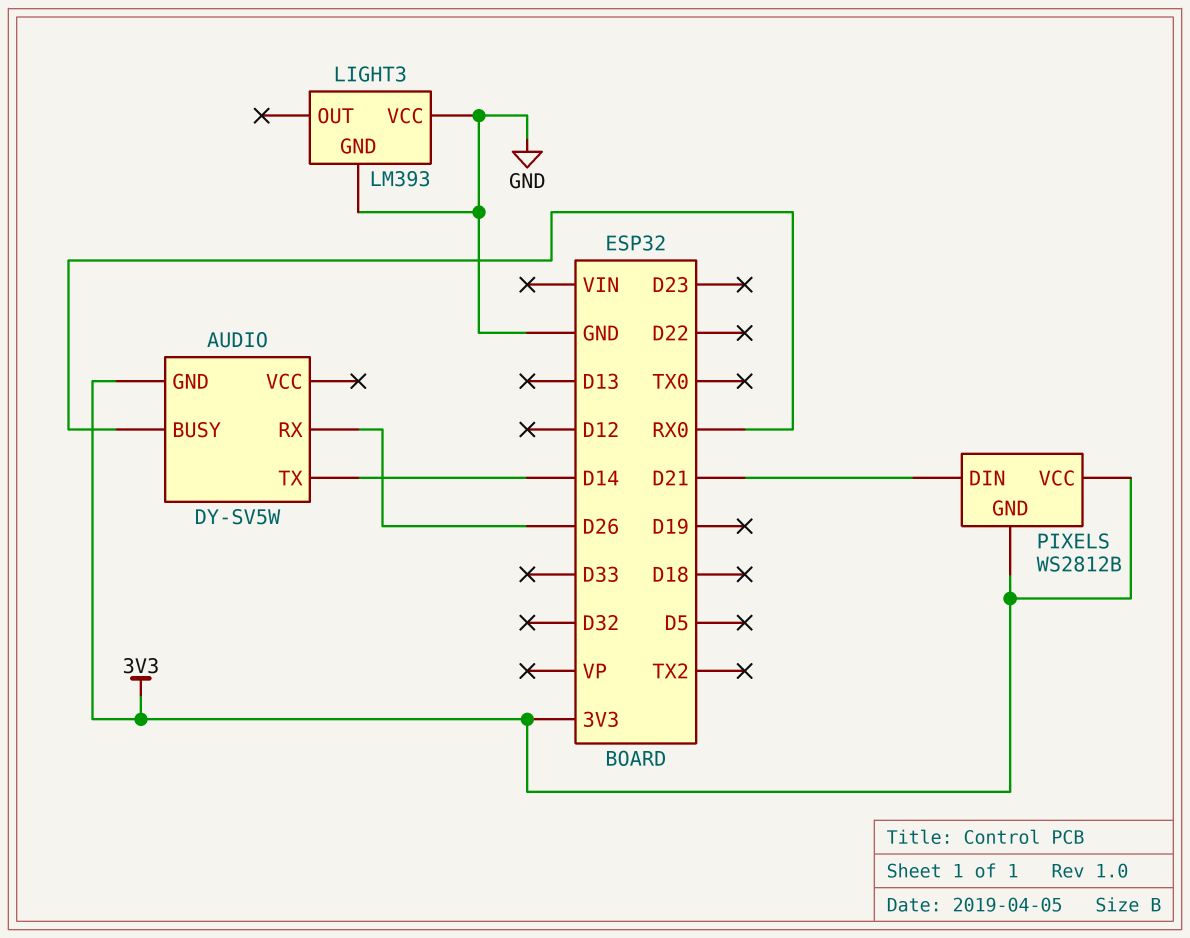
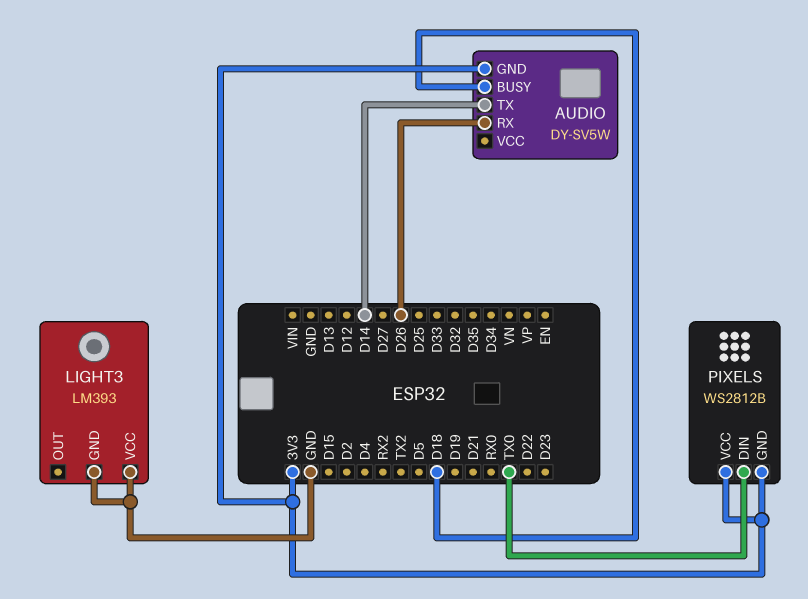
AUDIO pin BUSY: RX0 -> D18
PIXELS pin DIN: D21 -> TX0

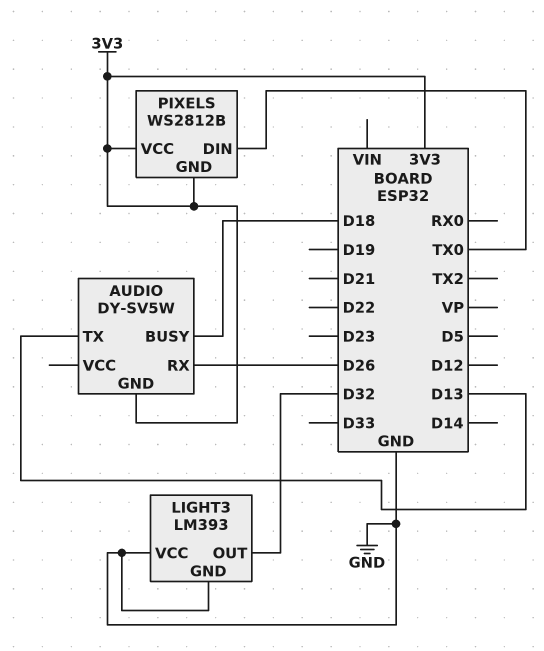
AUDIO pin TX: D14 -> D13
LIGHT3 pin OUT: none -> D32

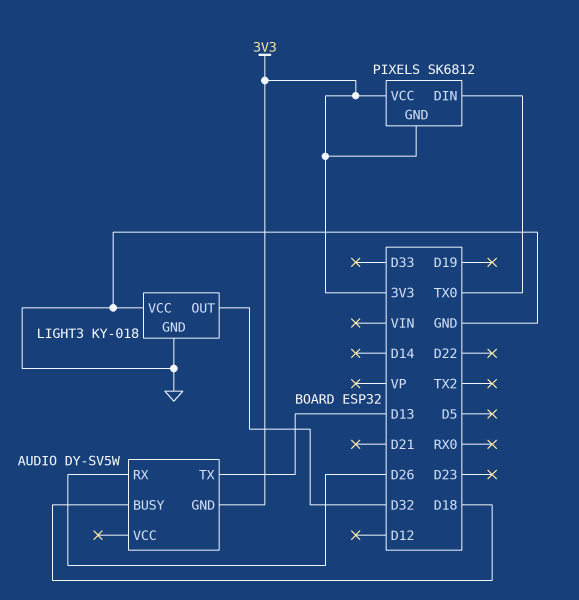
LIGHT3: LM393 -> KY-018
PIXELS: WS2812B -> SK6812

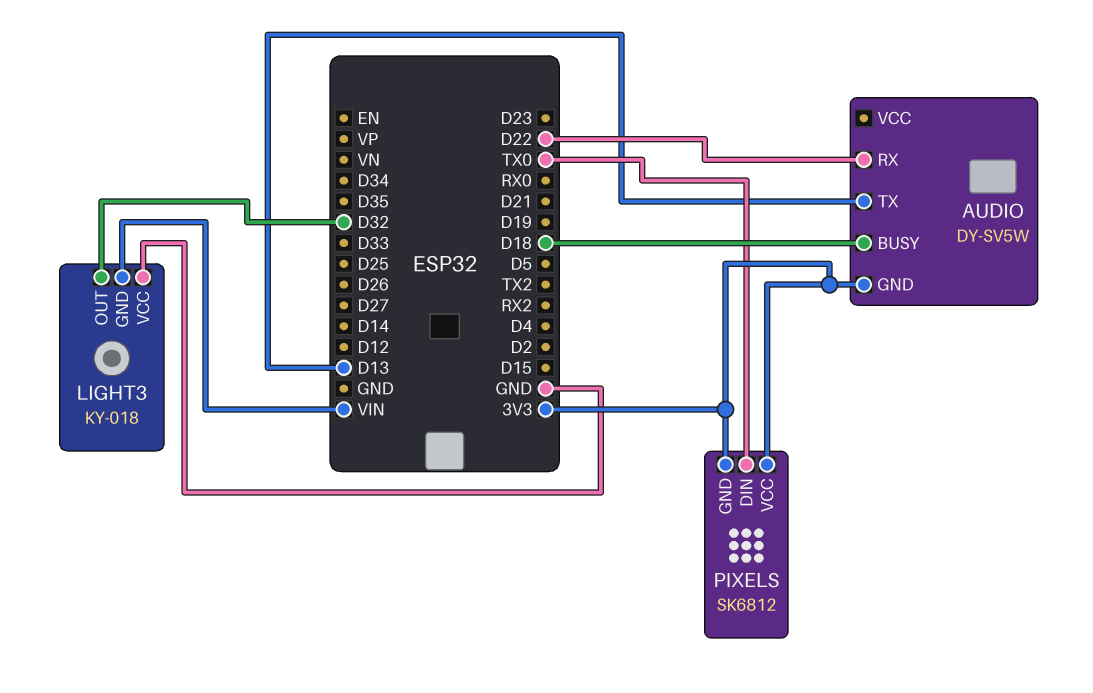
AUDIO pin RX: D26 -> D22
LIGHT3 pin GND: GND -> VIN

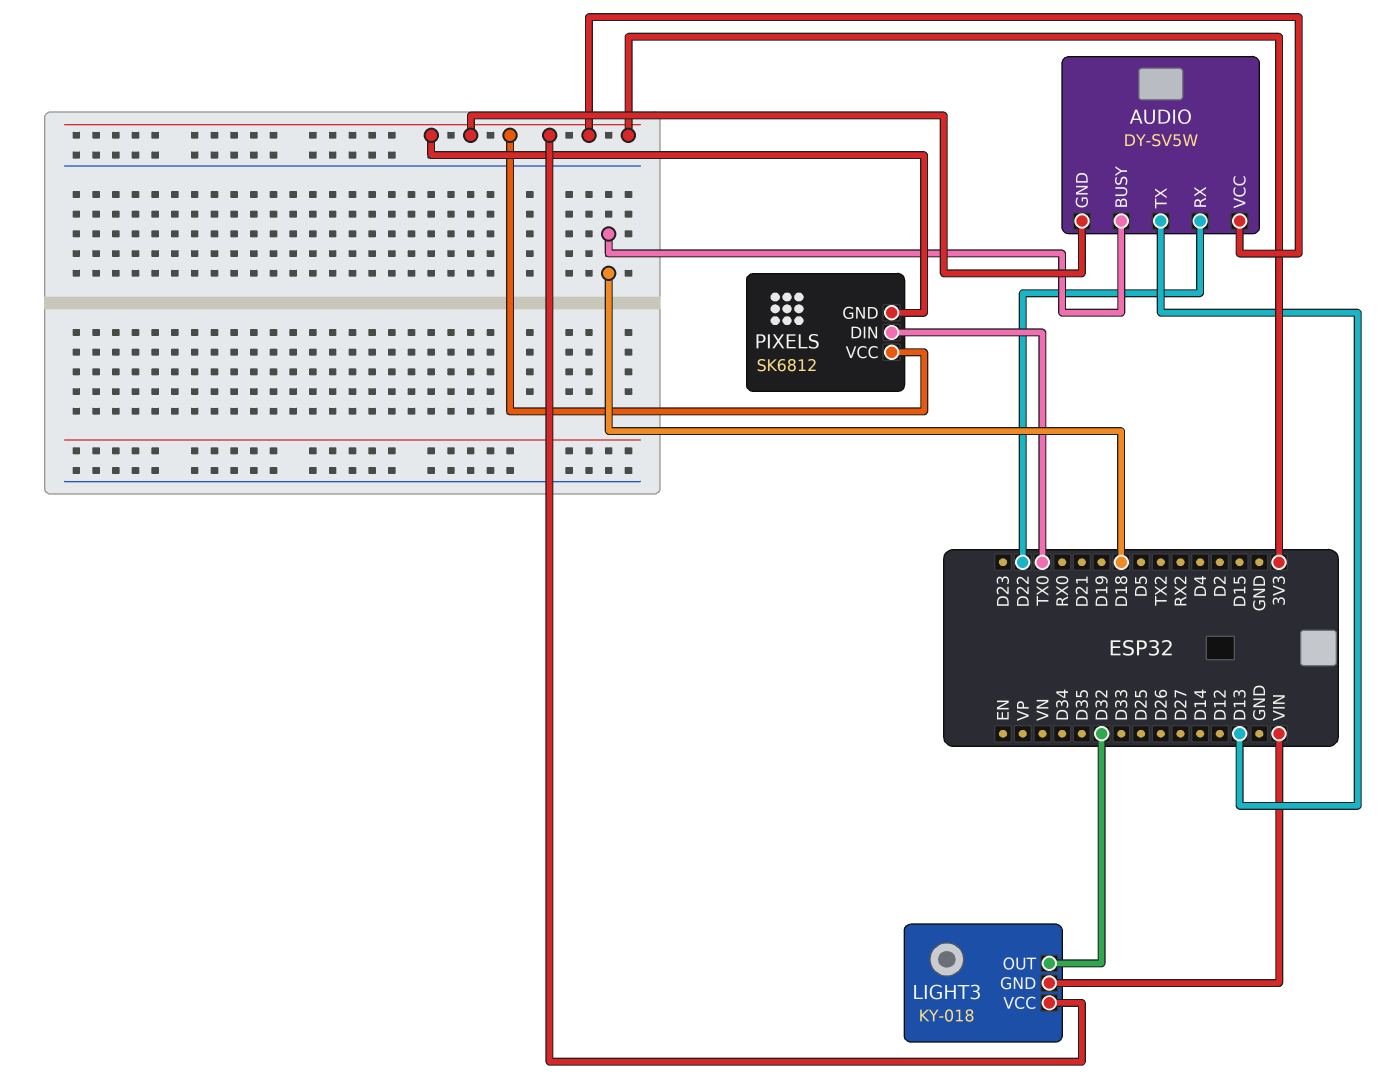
AUDIO pin VCC: none -> 3V3
LIGHT3 pin VCC: GND -> 3V3

